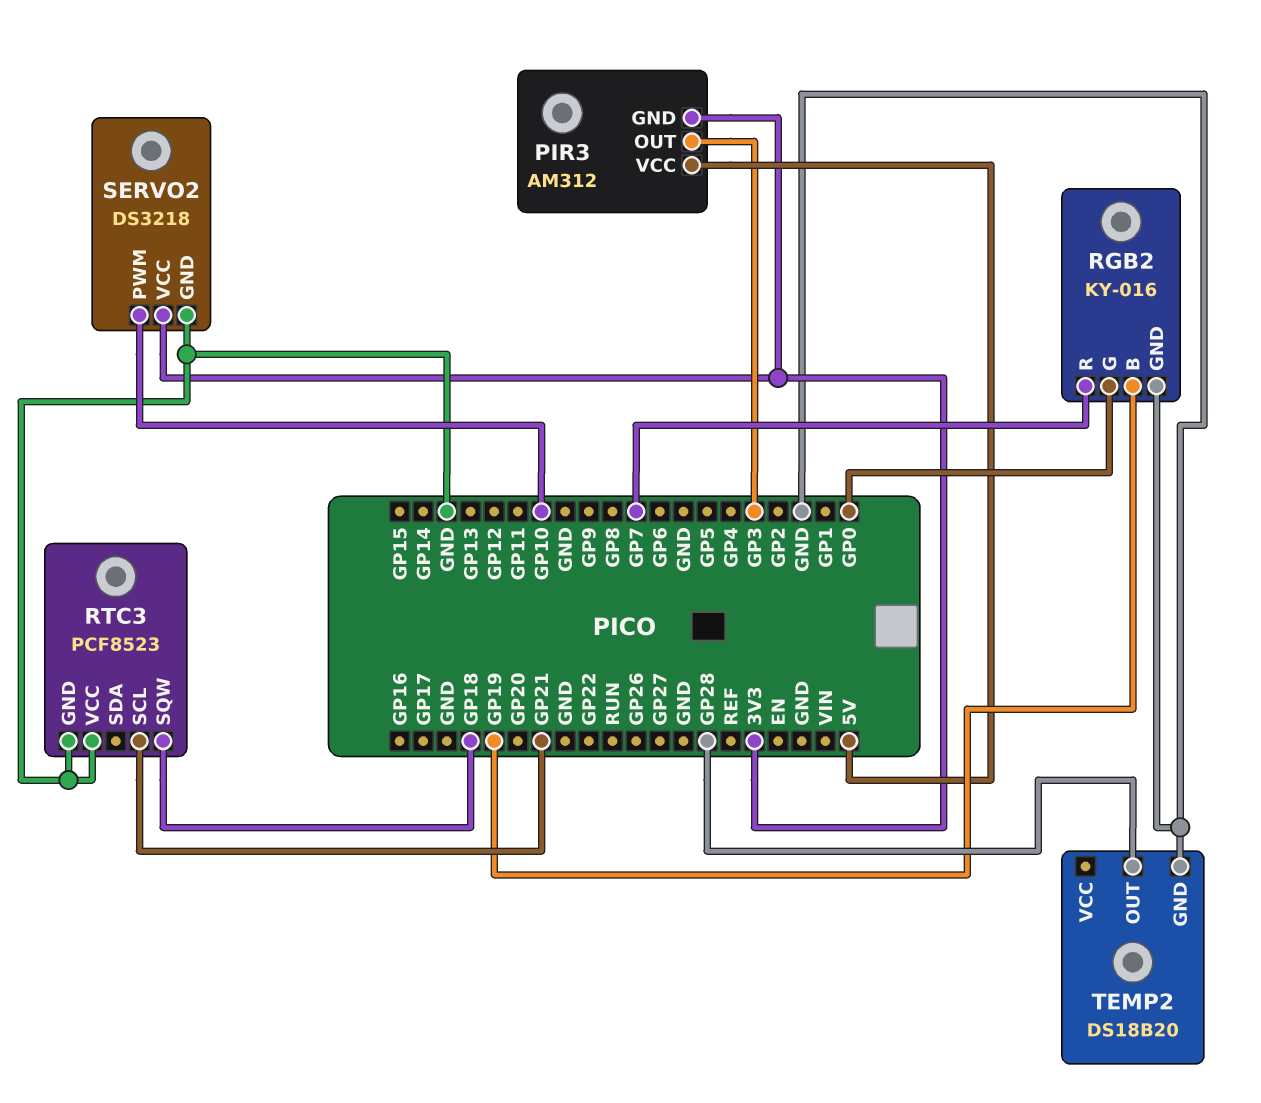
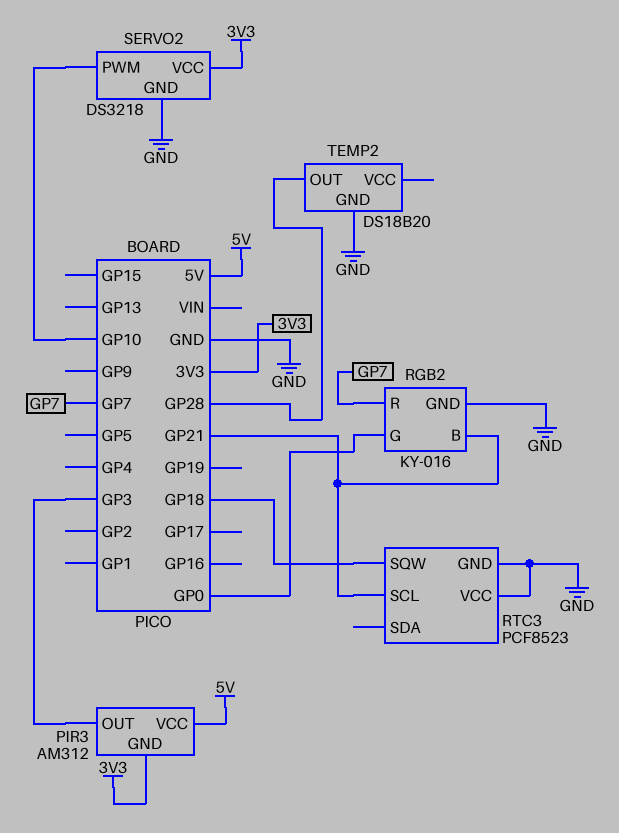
RGB2 pin B: GP19 -> GP21

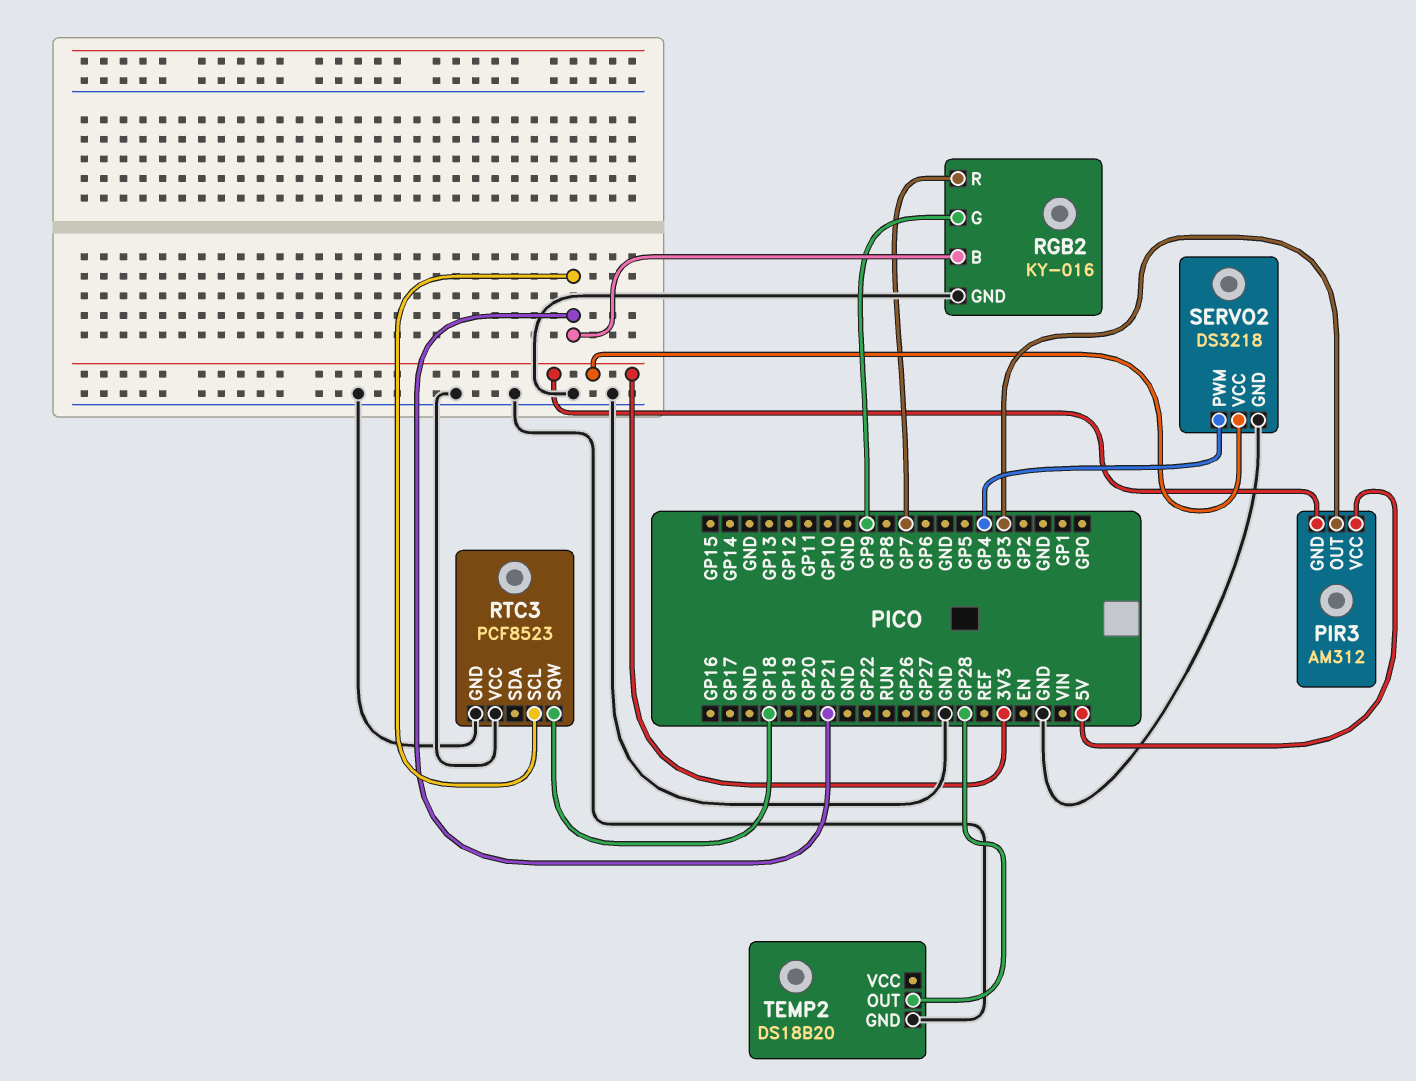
RGB2 pin G: GP0 -> GP9
SERVO2 pin PWM: GP10 -> GP4

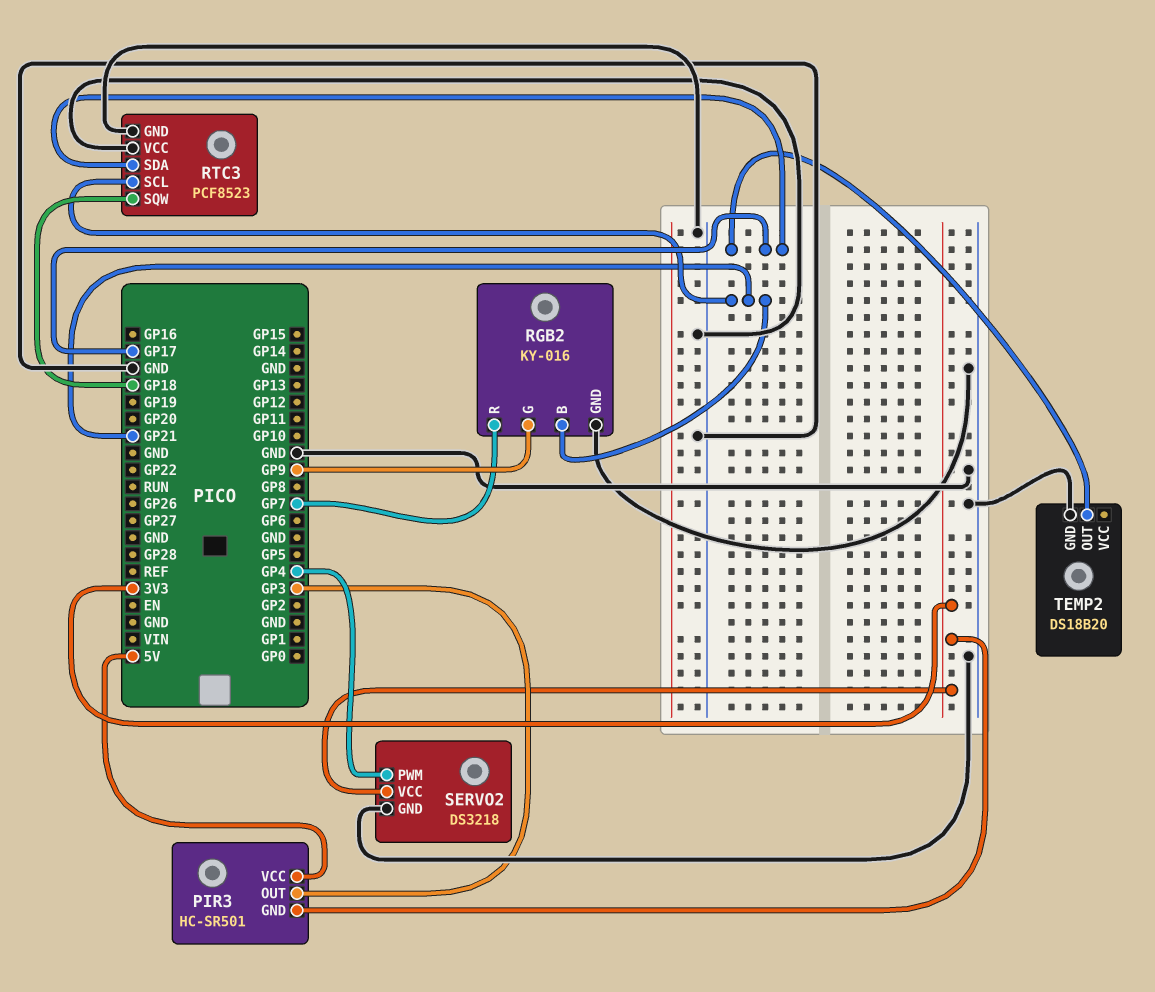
PIR3: AM312 -> HC-SR501
RTC3 pin SDA: none -> GP17
TEMP2 pin OUT: GP28 -> GP17

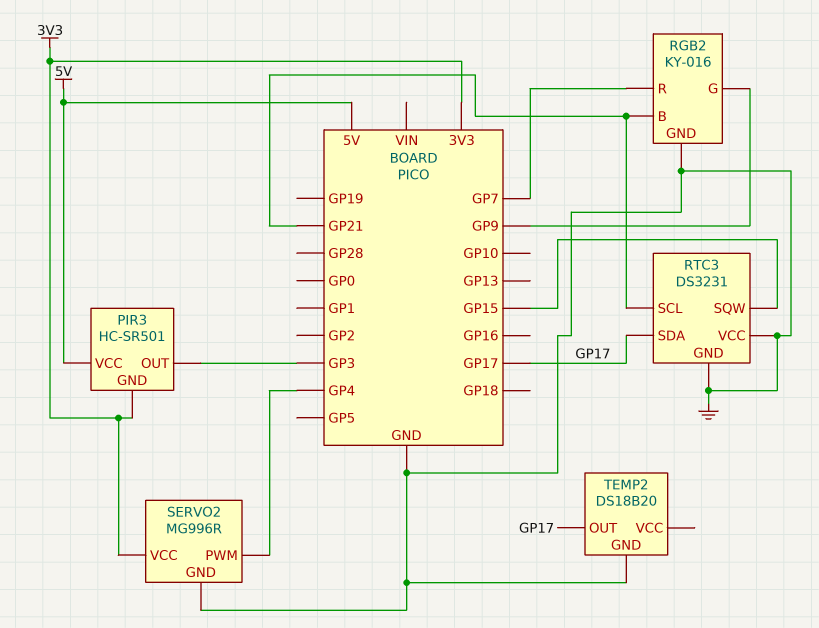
RTC3: PCF8523 -> DS3231
RTC3 pin SQW: GP18 -> GP15
SERVO2: DS3218 -> MG996R

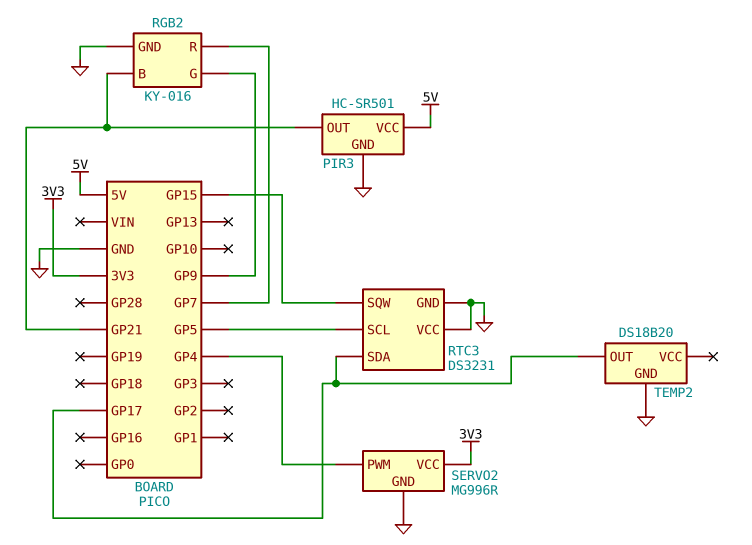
PIR3 pin GND: 3V3 -> GND
PIR3 pin OUT: GP3 -> GP21
RTC3 pin SCL: GP21 -> GP5

